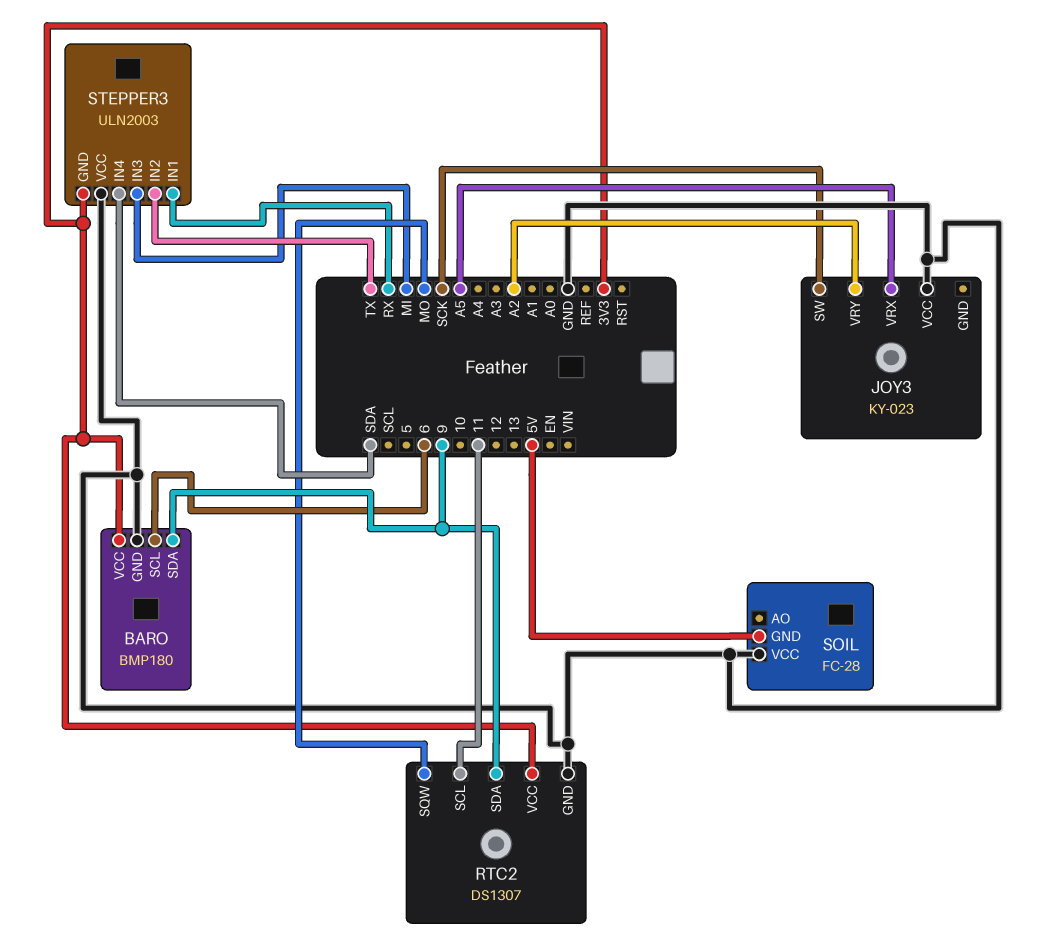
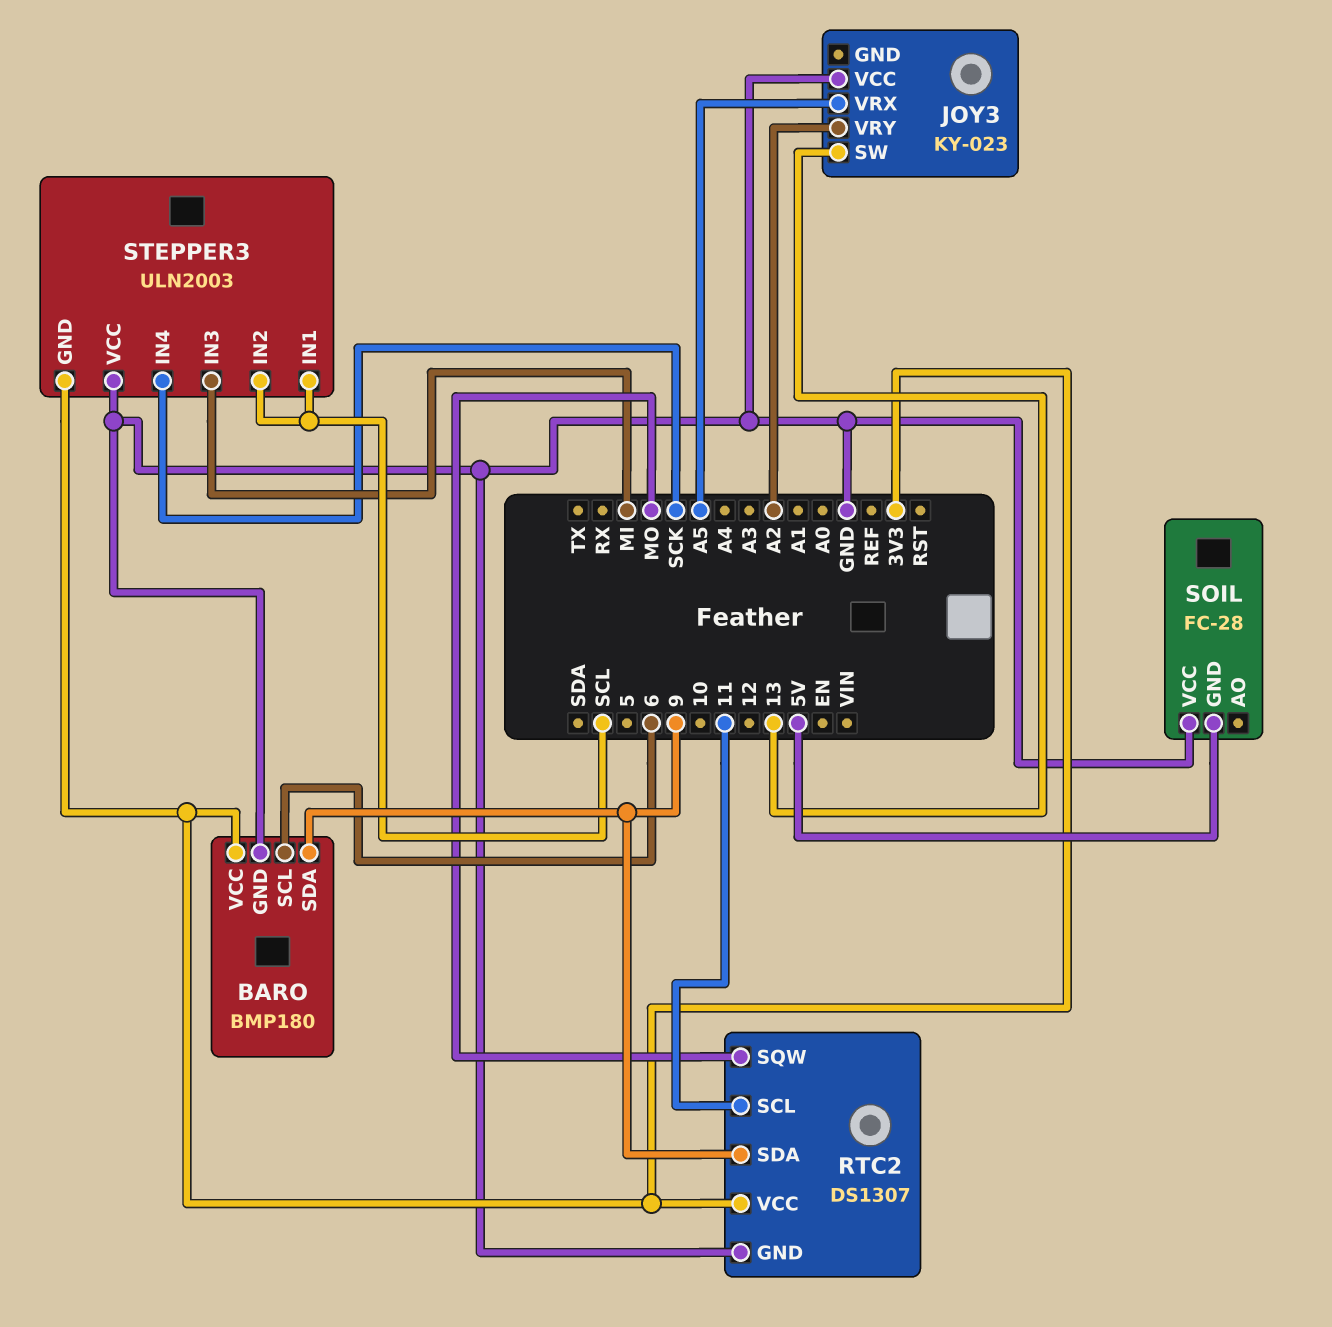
JOY3 pin SW: SCK -> 13
STEPPER3 pin IN1: RX -> SCL
STEPPER3 pin IN2: TX -> SCL
STEPPER3 pin IN4: SDA -> SCK

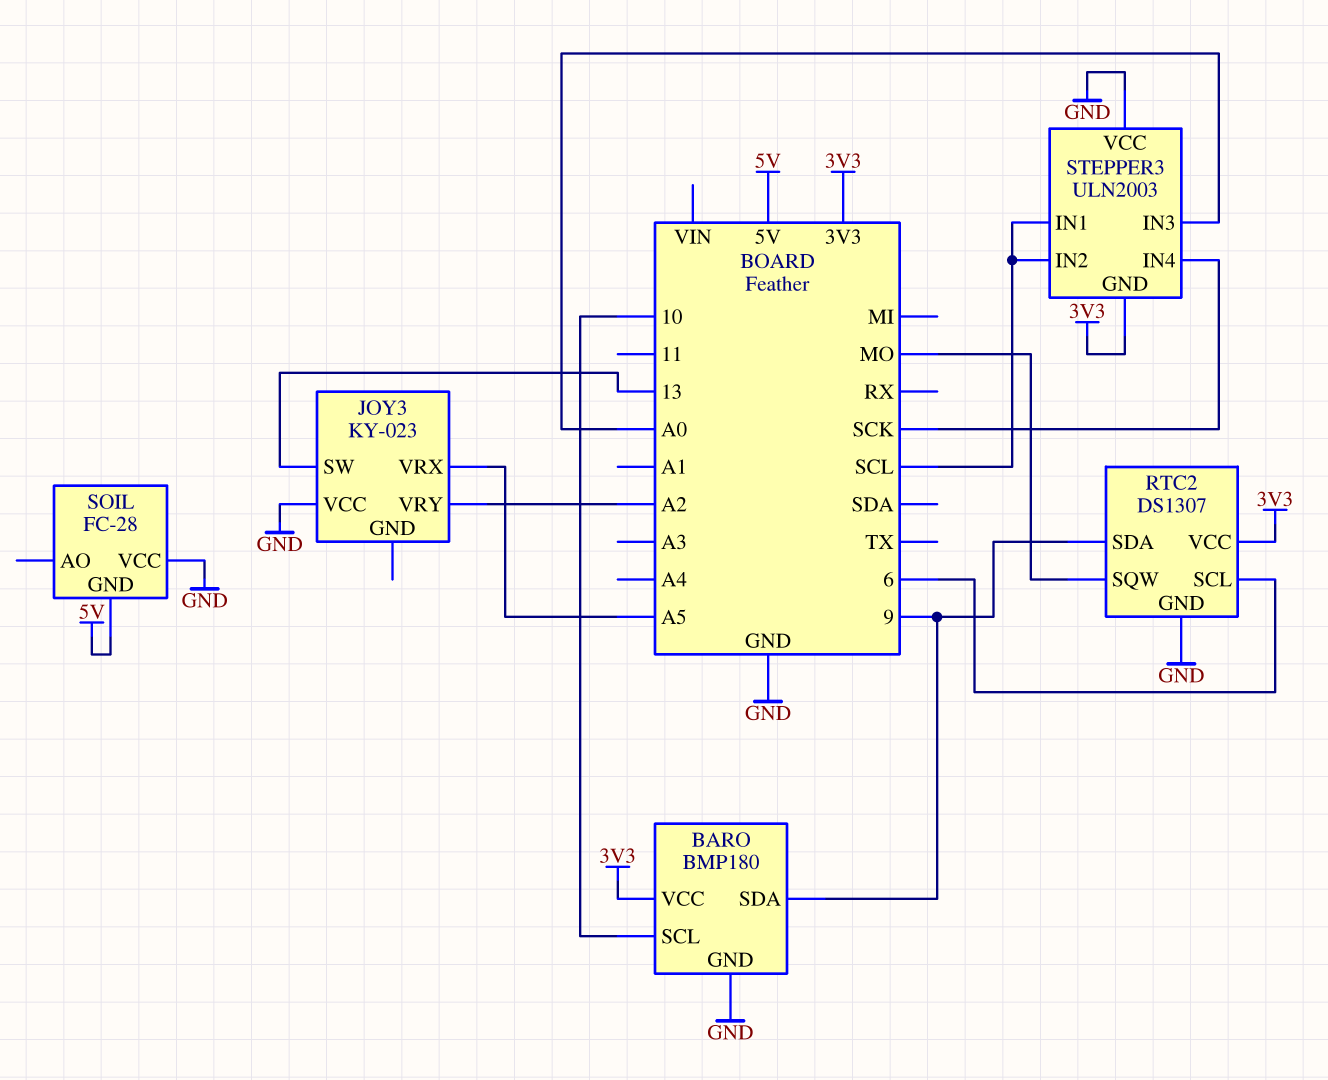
BARO pin SCL: 6 -> 10
RTC2 pin SCL: 11 -> 6
STEPPER3 pin IN3: MI -> A0

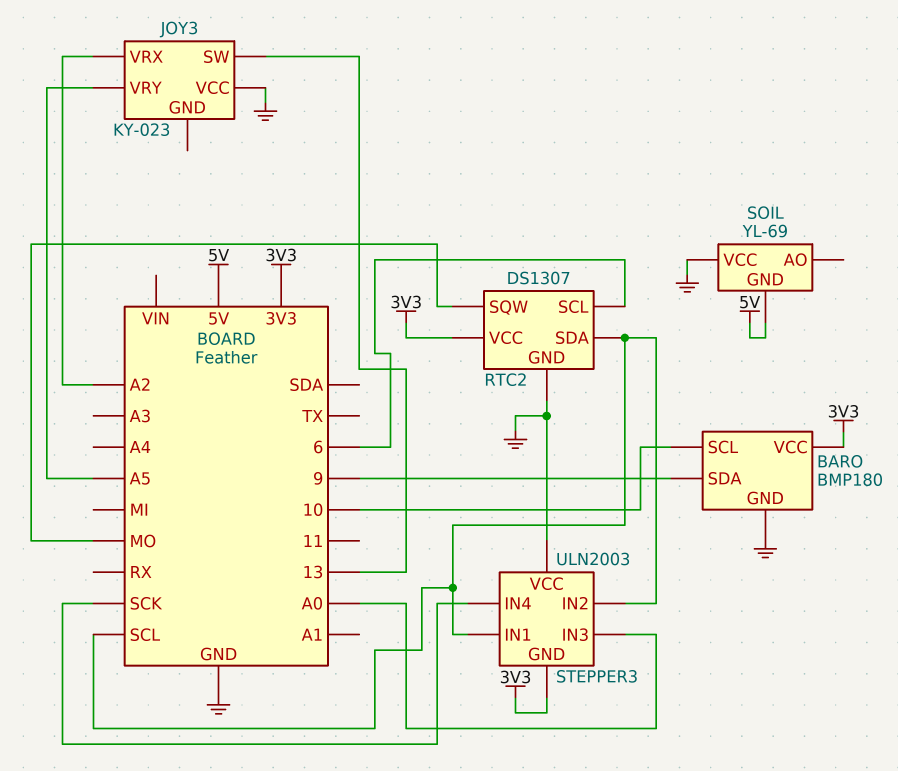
JOY3 pin VRX: A5 -> A2
JOY3 pin VRY: A2 -> A5
RTC2 pin SDA: 9 -> SCL
SOIL: FC-28 -> YL-69

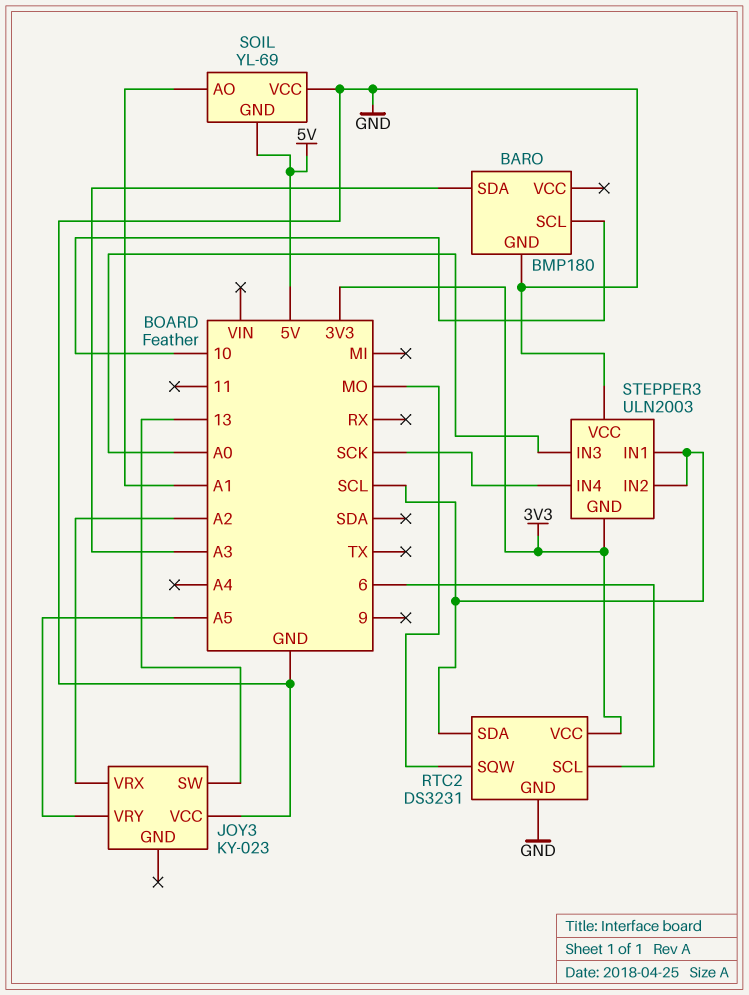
BARO pin SDA: 9 -> A3
BARO pin VCC: 3V3 -> none
RTC2: DS1307 -> DS3231
SOIL pin AO: none -> A1

